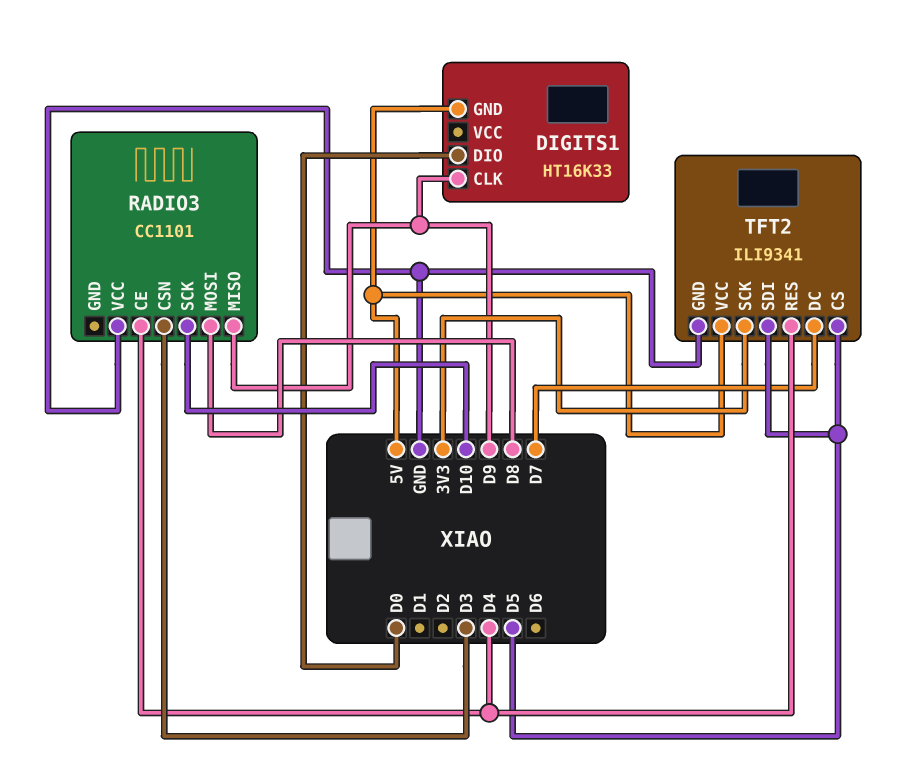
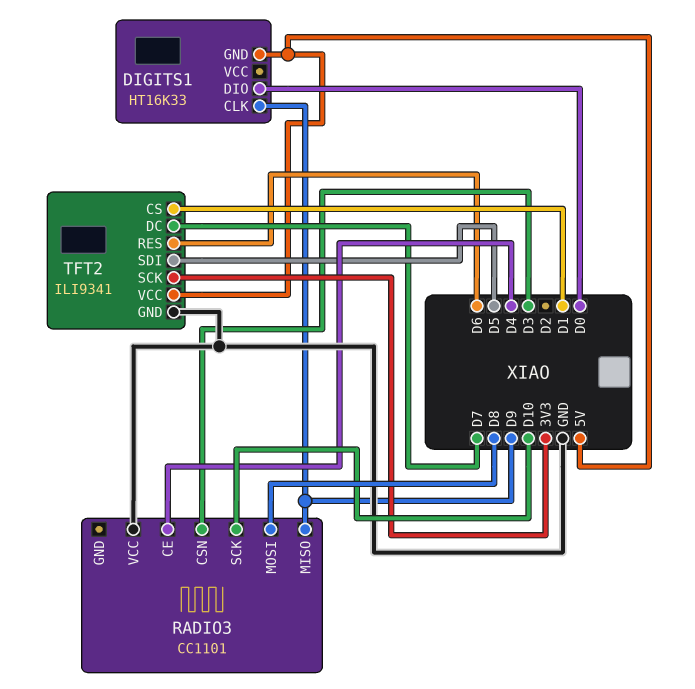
TFT2 pin CS: D5 -> D1
TFT2 pin RES: D4 -> D6

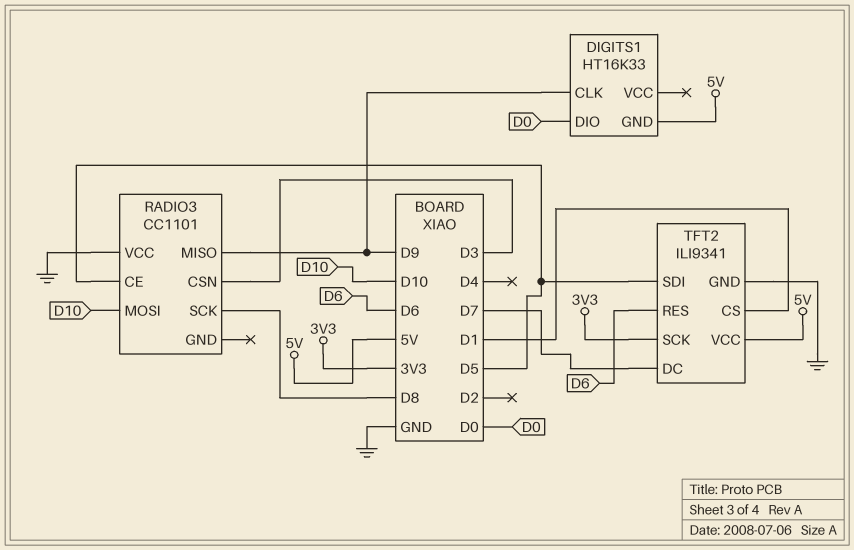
RADIO3 pin CE: D4 -> D5
RADIO3 pin MOSI: D8 -> D10
RADIO3 pin SCK: D10 -> D8

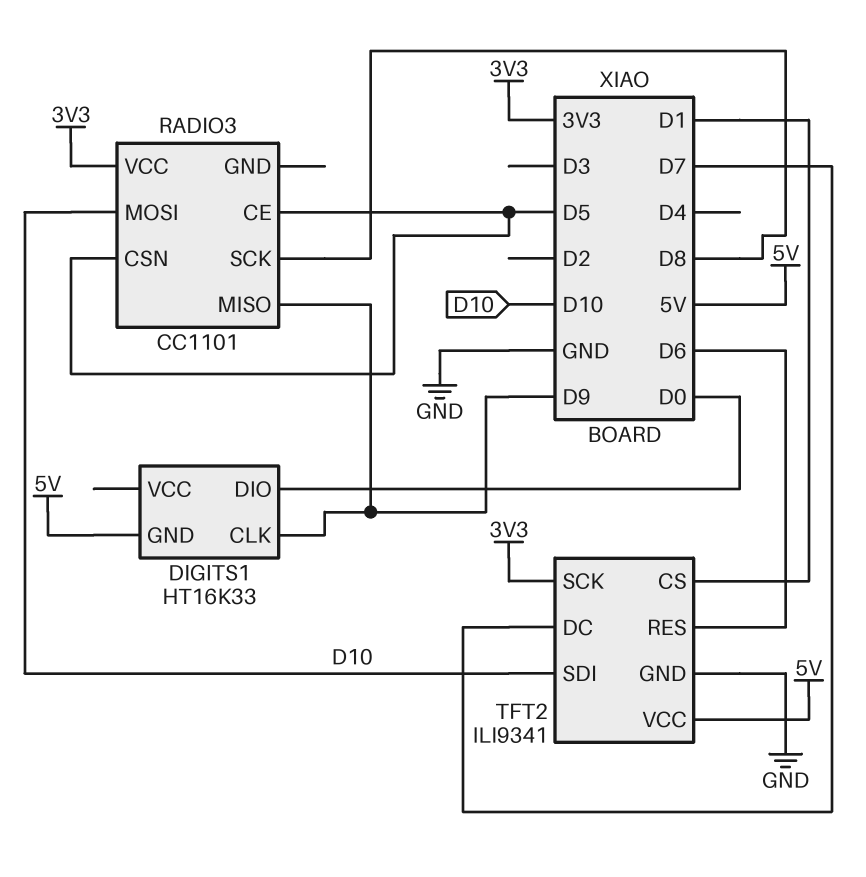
RADIO3 pin CSN: D3 -> D5
RADIO3 pin VCC: GND -> 3V3
TFT2 pin SDI: D5 -> D10

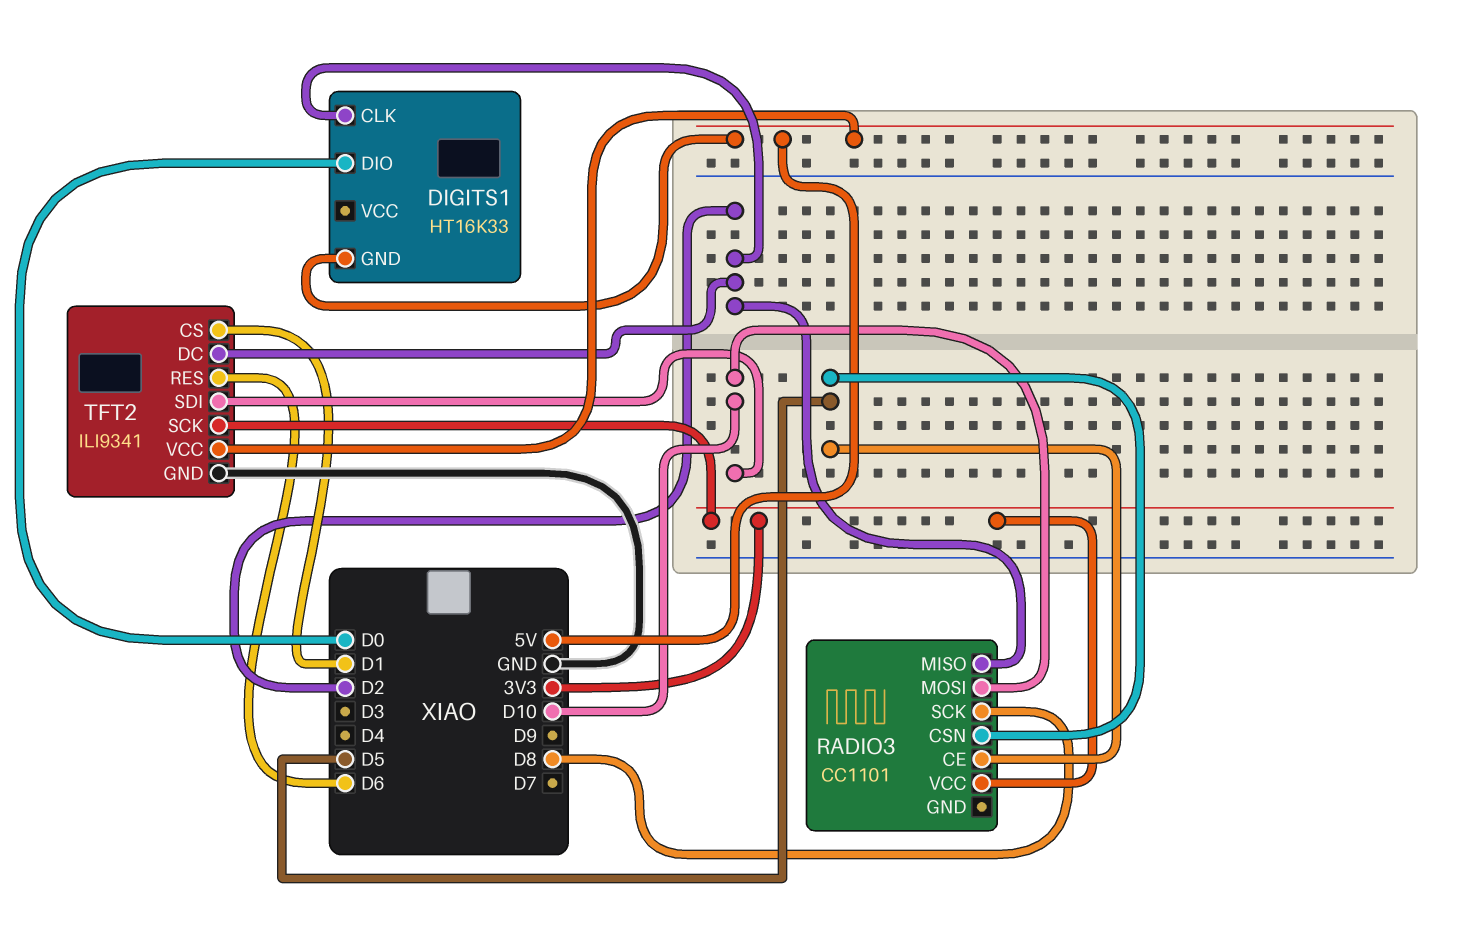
DIGITS1 pin CLK: D9 -> D2
RADIO3 pin MISO: D9 -> D2
TFT2 pin DC: D7 -> D2

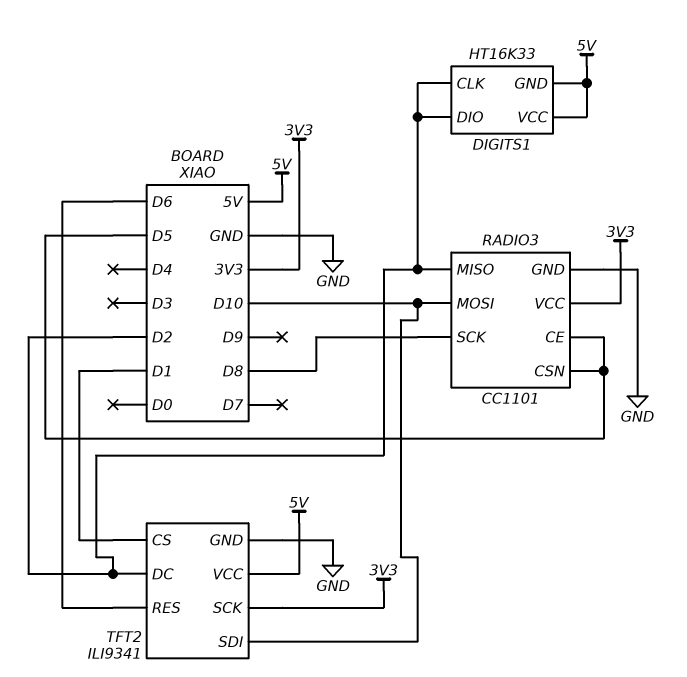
DIGITS1 pin DIO: D0 -> D2
DIGITS1 pin VCC: none -> 5V
RADIO3 pin GND: none -> GND

